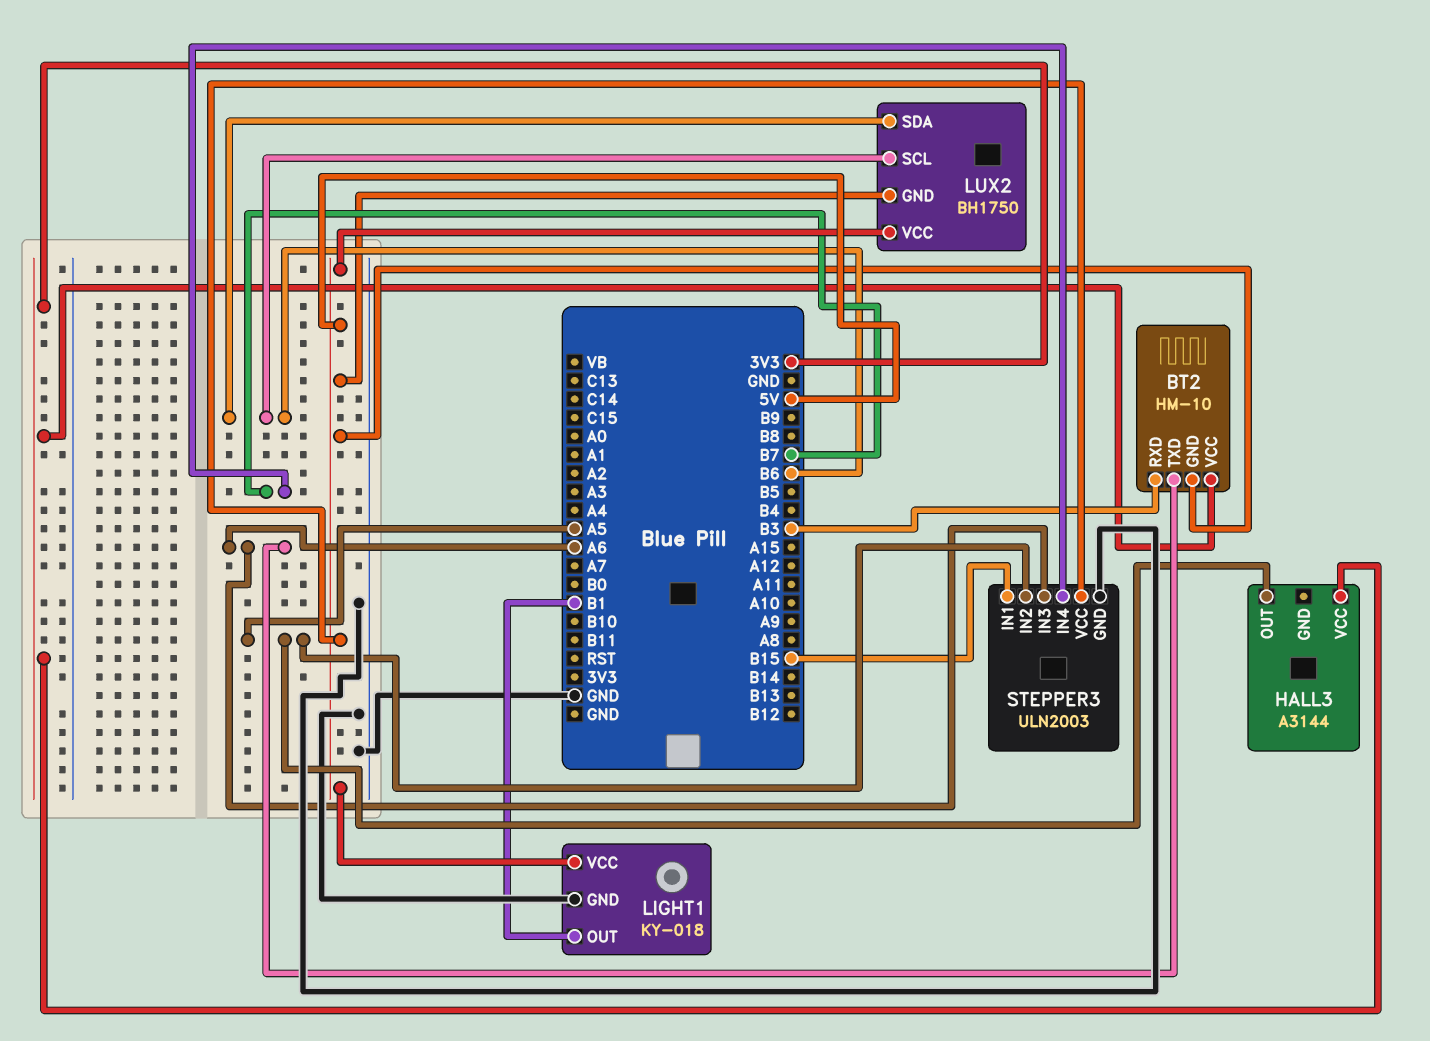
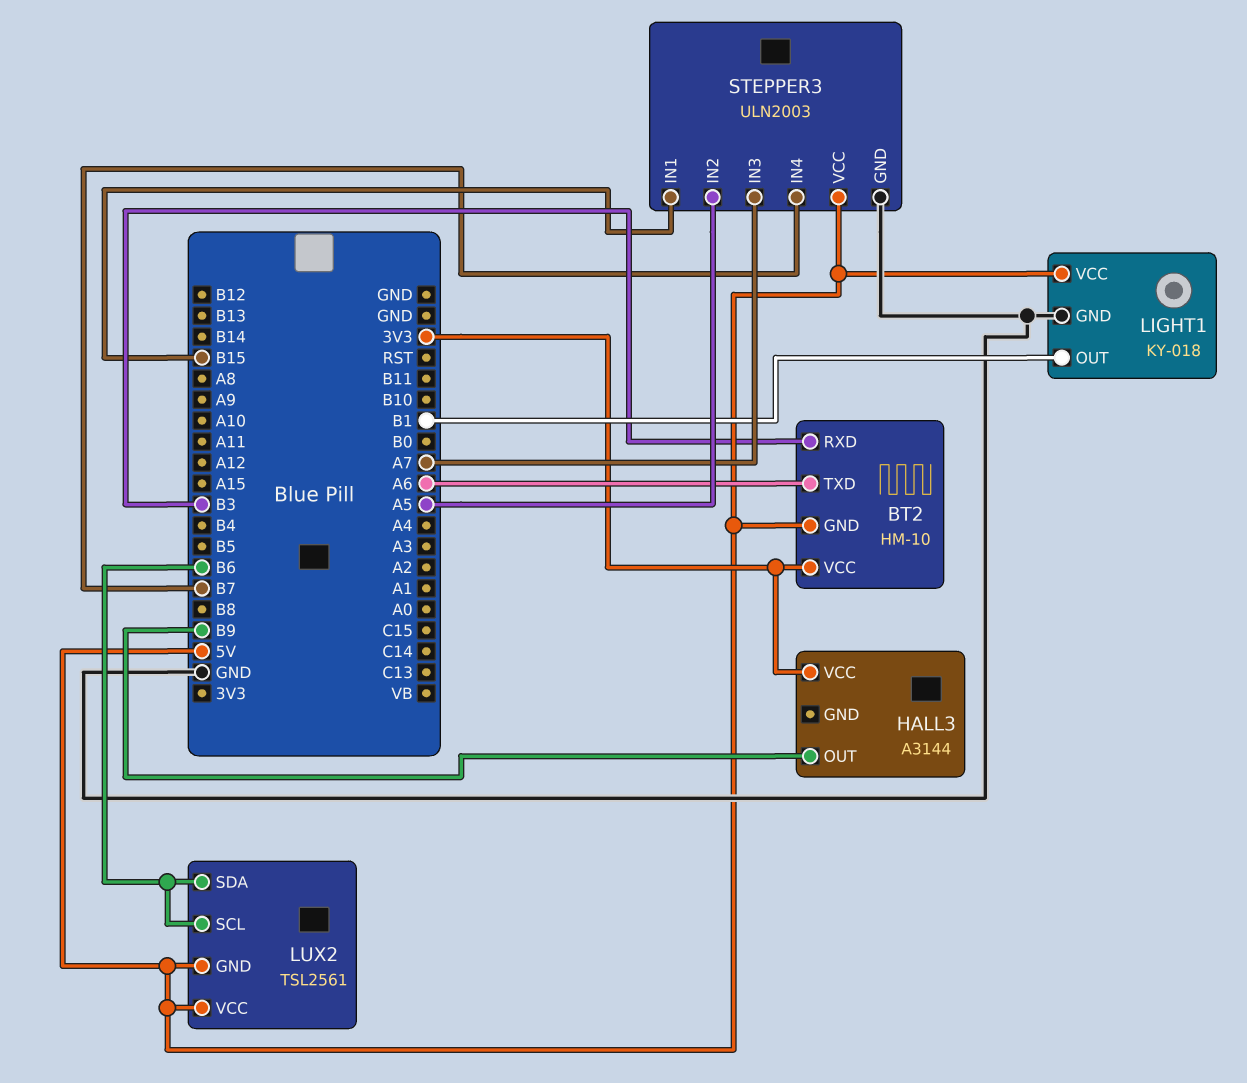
HALL3 pin OUT: A5 -> B9
LUX2: BH1750 -> TSL2561
STEPPER3 pin IN3: A6 -> A7

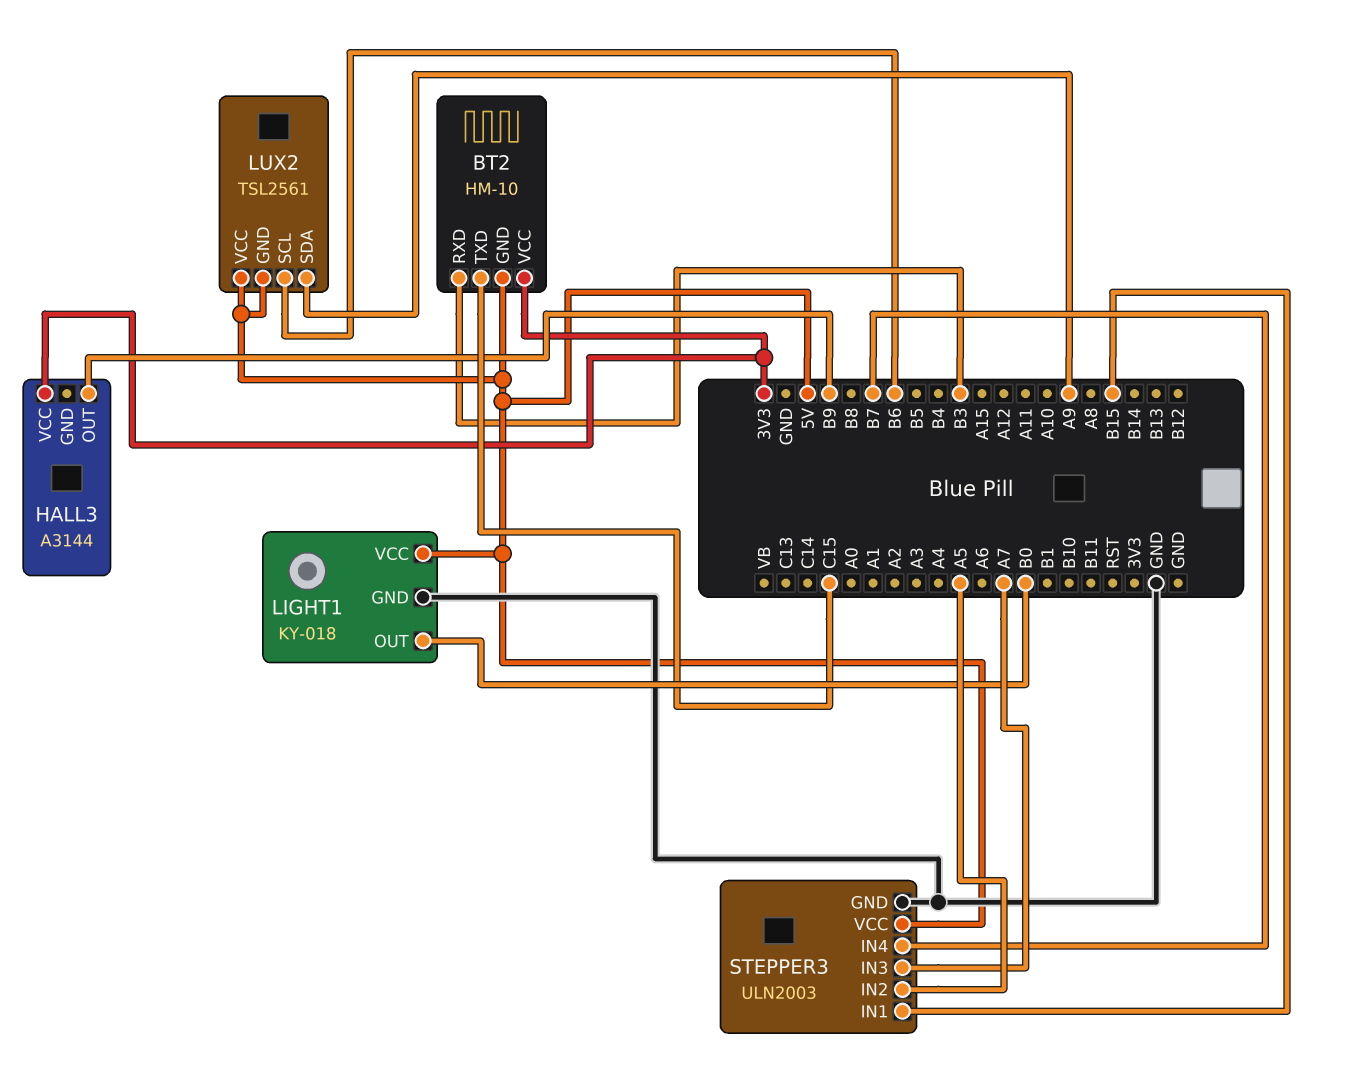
BT2 pin TXD: A6 -> C15
LIGHT1 pin OUT: B1 -> B0
LUX2 pin SDA: B6 -> A9

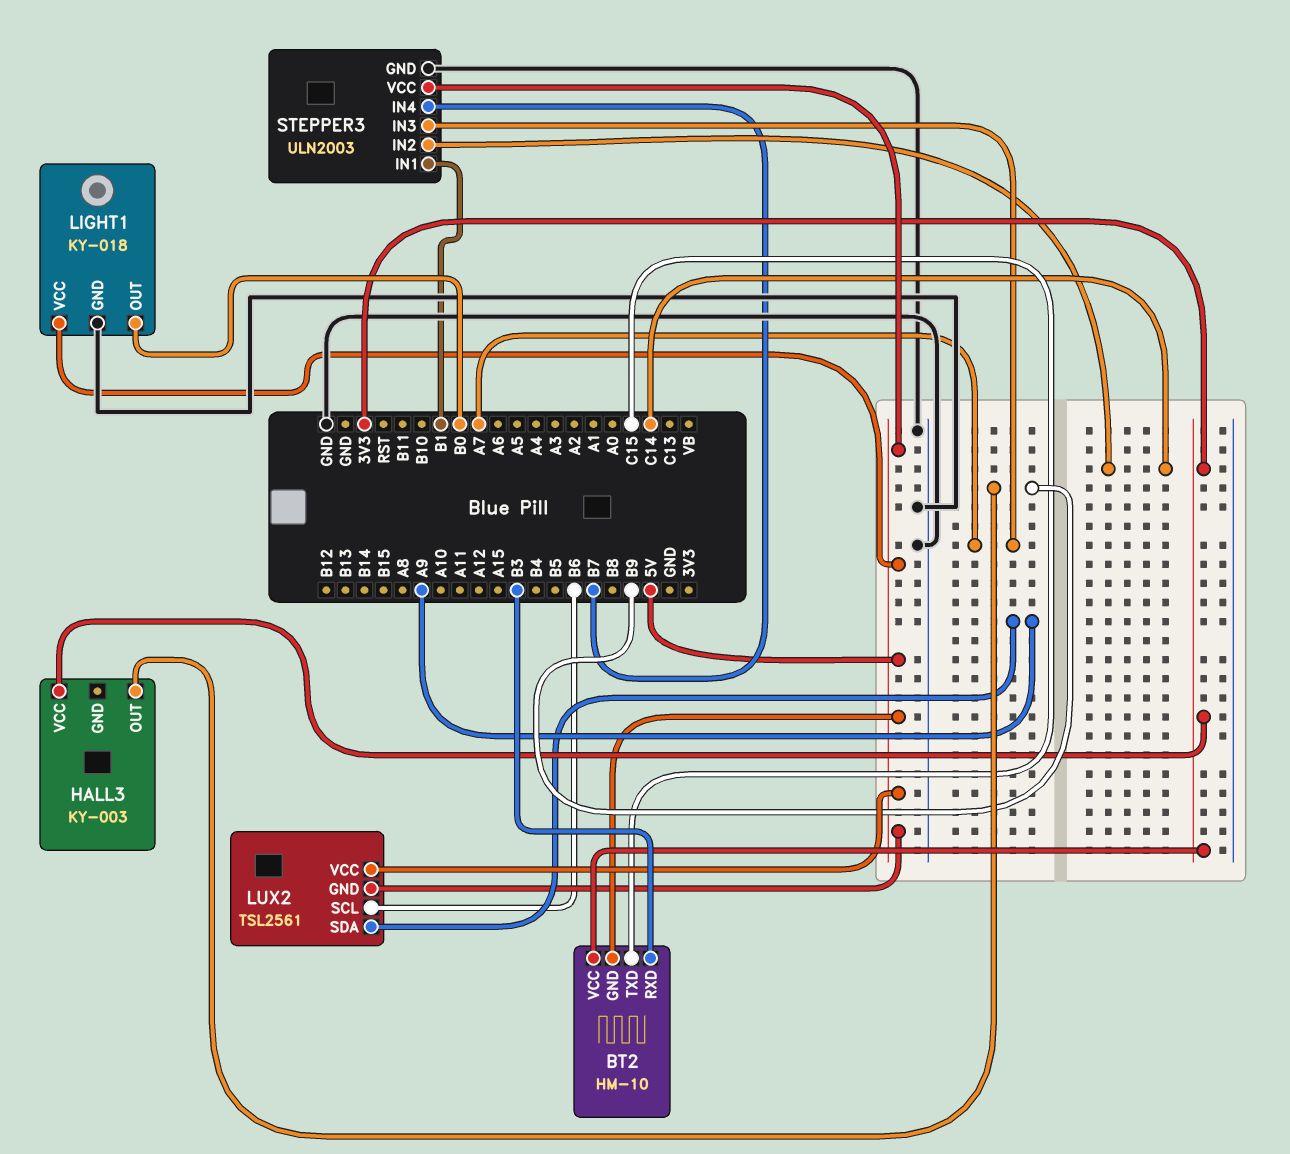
HALL3: A3144 -> KY-003
STEPPER3 pin IN1: B15 -> B1
STEPPER3 pin IN2: A5 -> C14

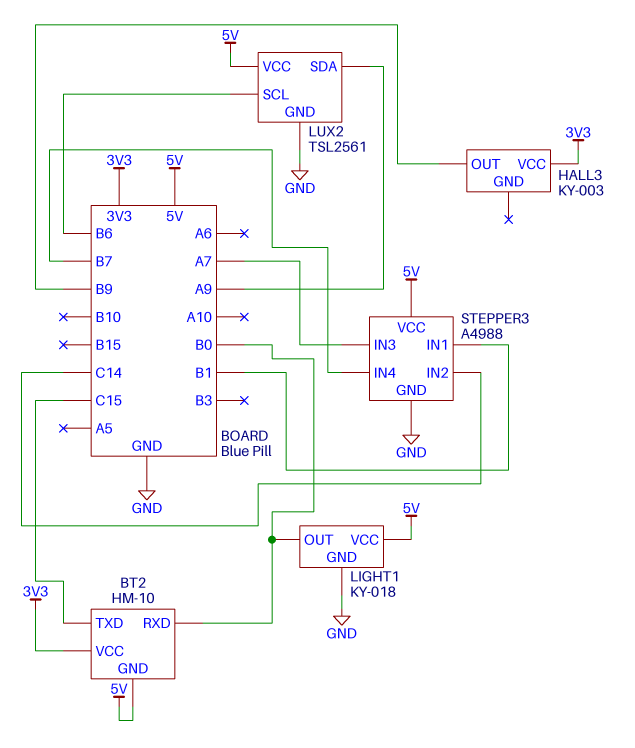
BT2 pin RXD: B3 -> B0
LUX2 pin GND: 5V -> GND
STEPPER3: ULN2003 -> A4988

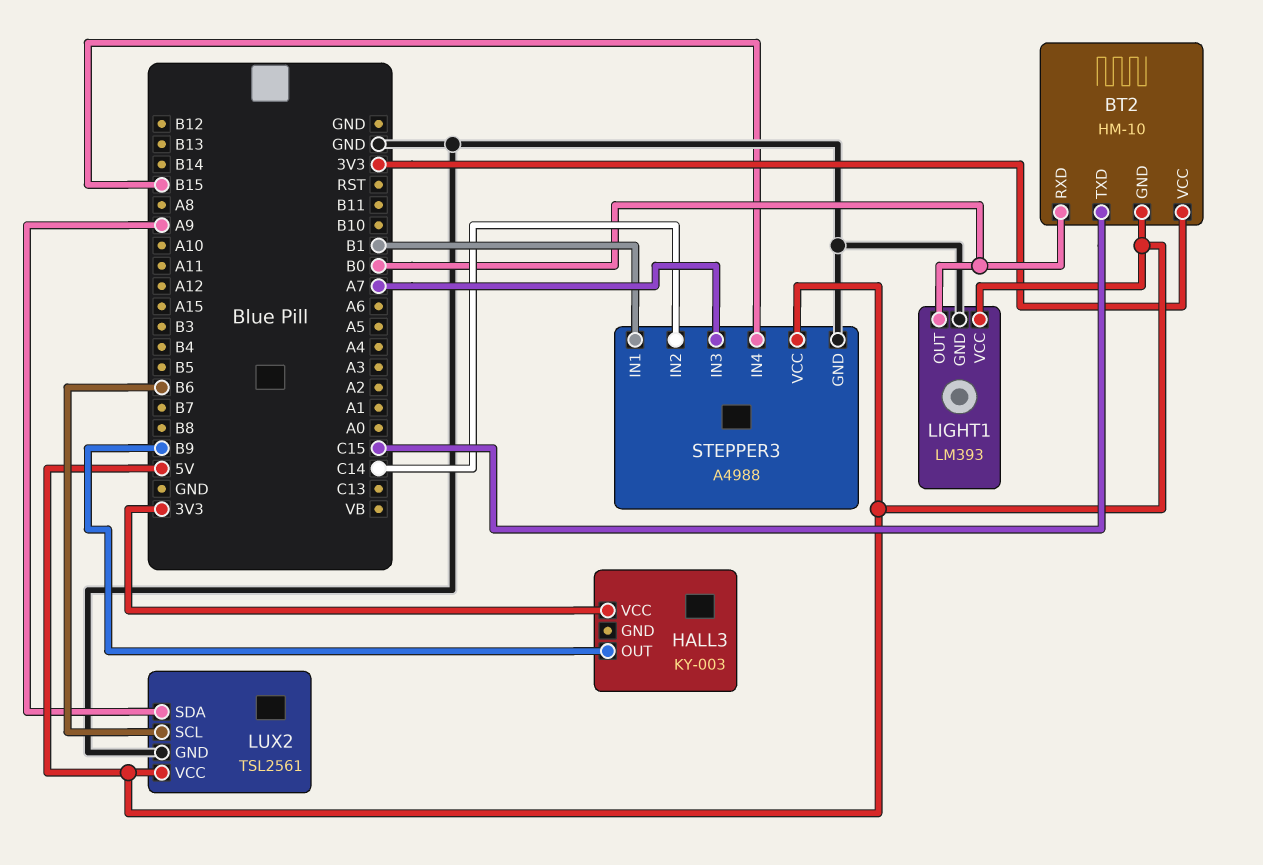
LIGHT1: KY-018 -> LM393
STEPPER3 pin IN4: B7 -> B15

